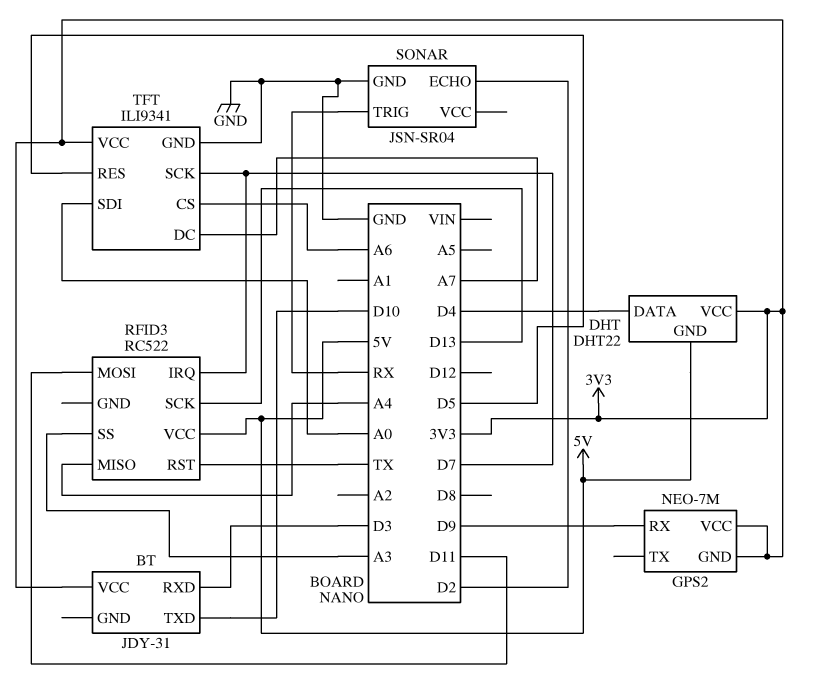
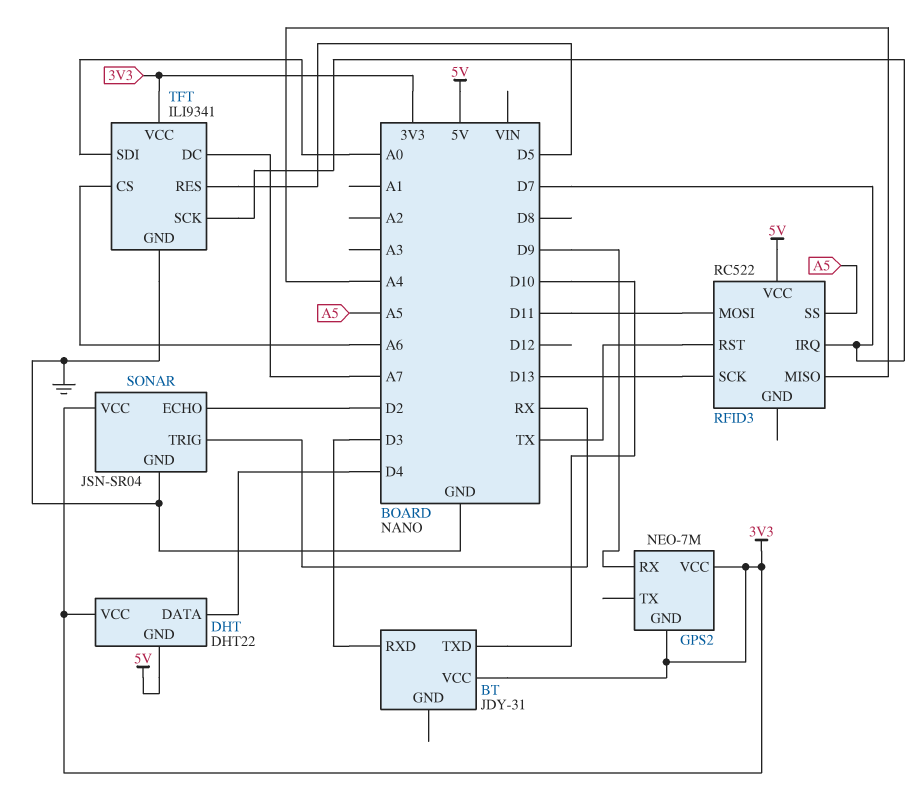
RFID3 pin SS: A3 -> A5
SONAR pin VCC: none -> 3V3

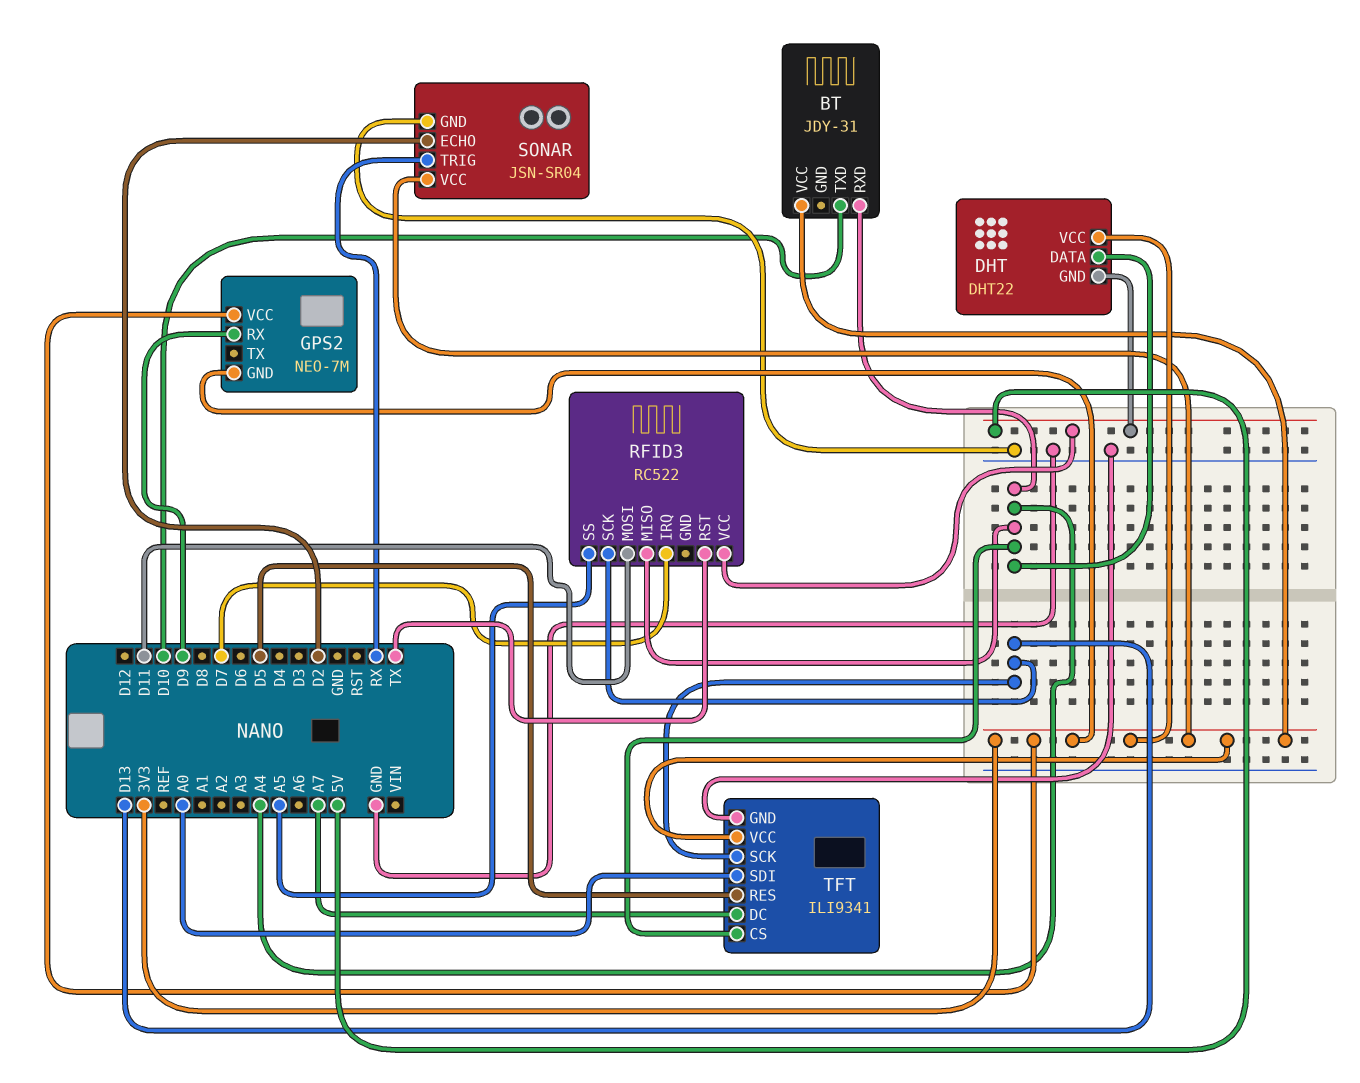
BT pin RXD: D3 -> A4
DHT pin DATA: D4 -> A4
TFT pin CS: A6 -> A4
TFT pin SCK: D7 -> D13

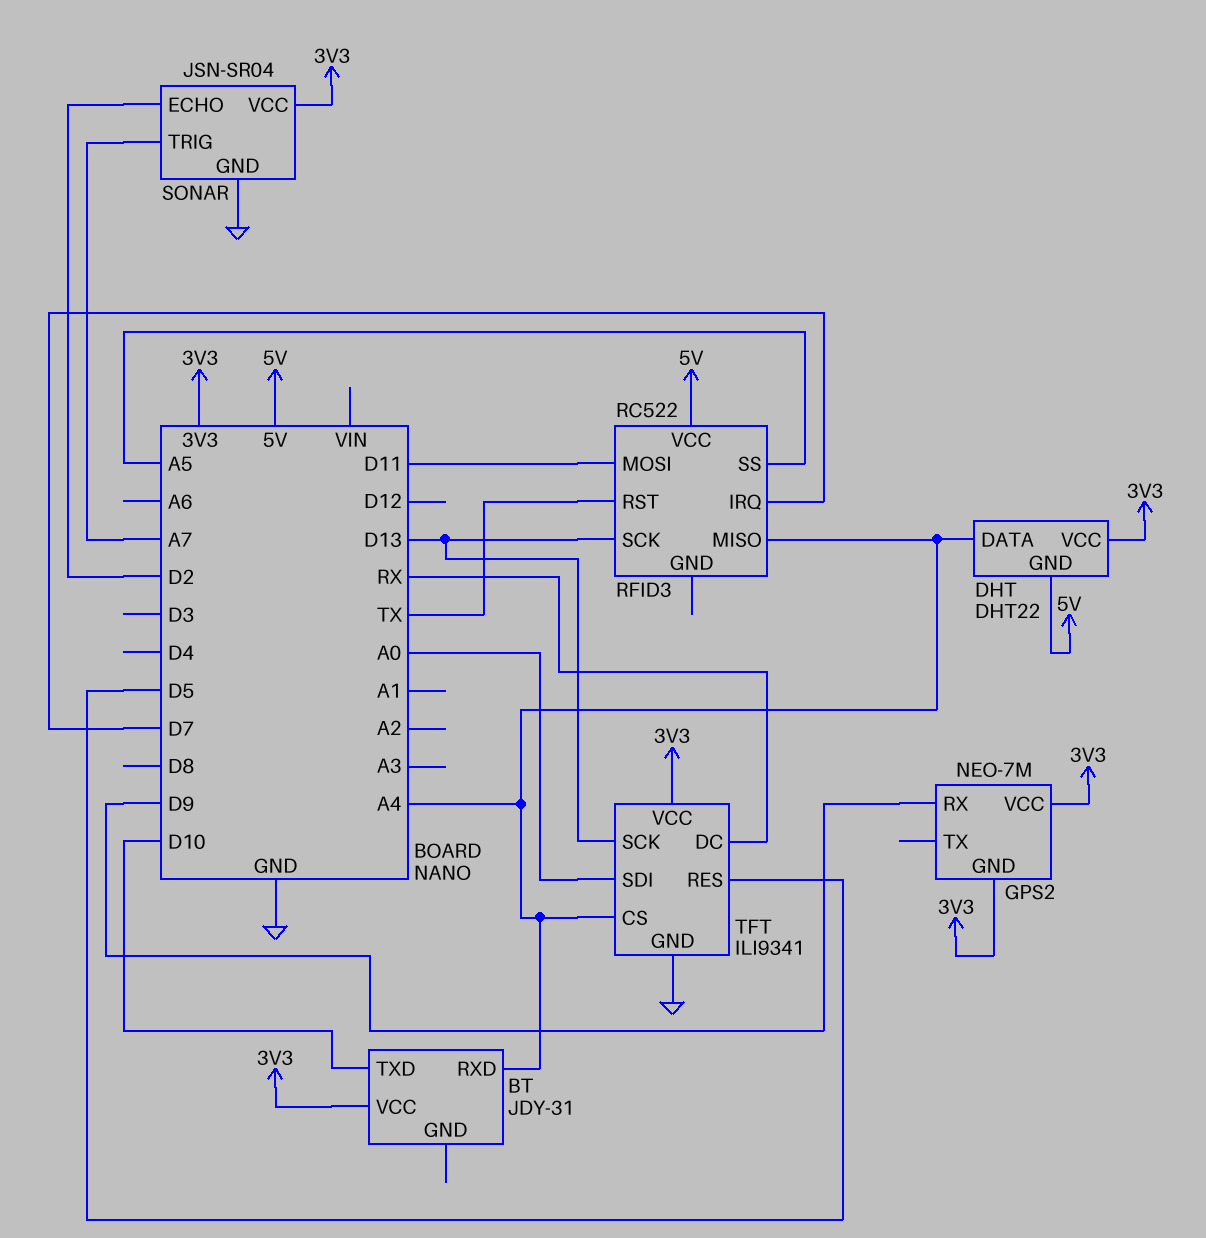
SONAR pin TRIG: RX -> A7
TFT pin DC: A7 -> RX

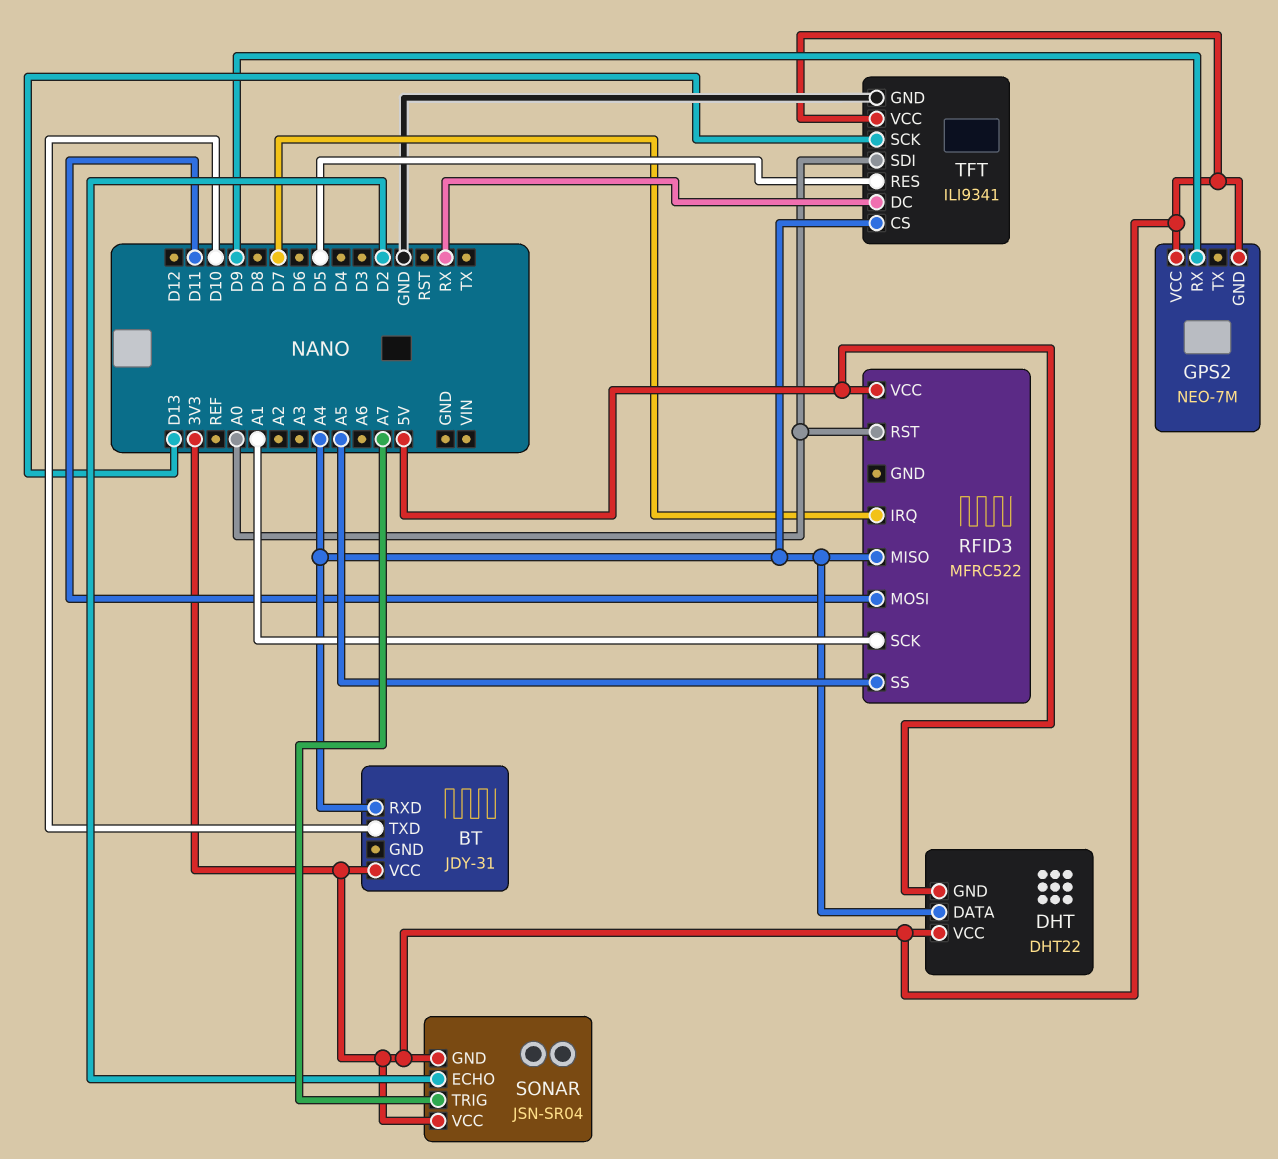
RFID3: RC522 -> MFRC522
RFID3 pin RST: TX -> A0
RFID3 pin SCK: D13 -> A1
SONAR pin GND: GND -> 3V3

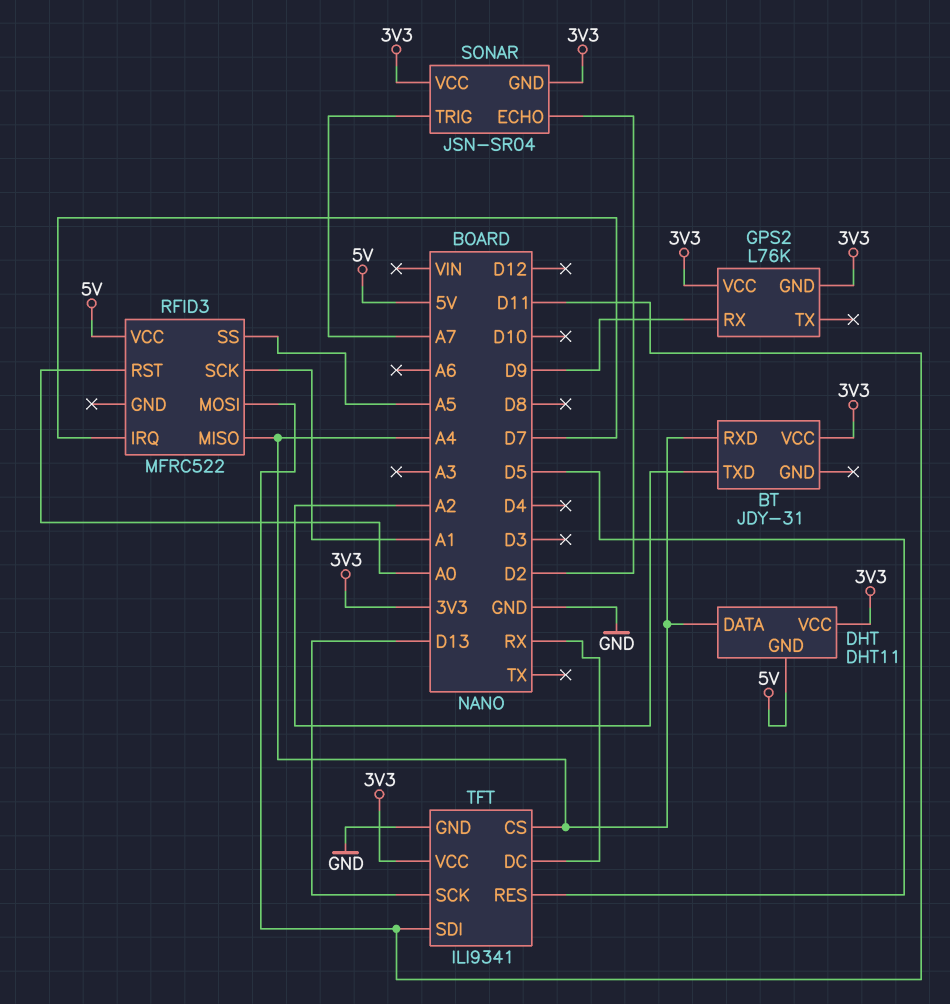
BT pin TXD: D10 -> A2
DHT: DHT22 -> DHT11
GPS2: NEO-7M -> L76K
TFT pin SDI: A0 -> D11

